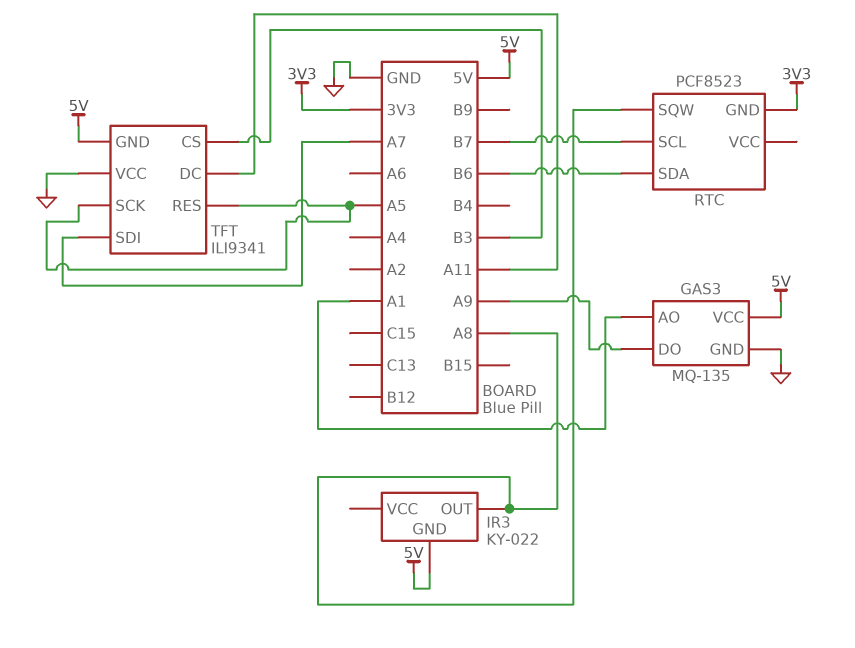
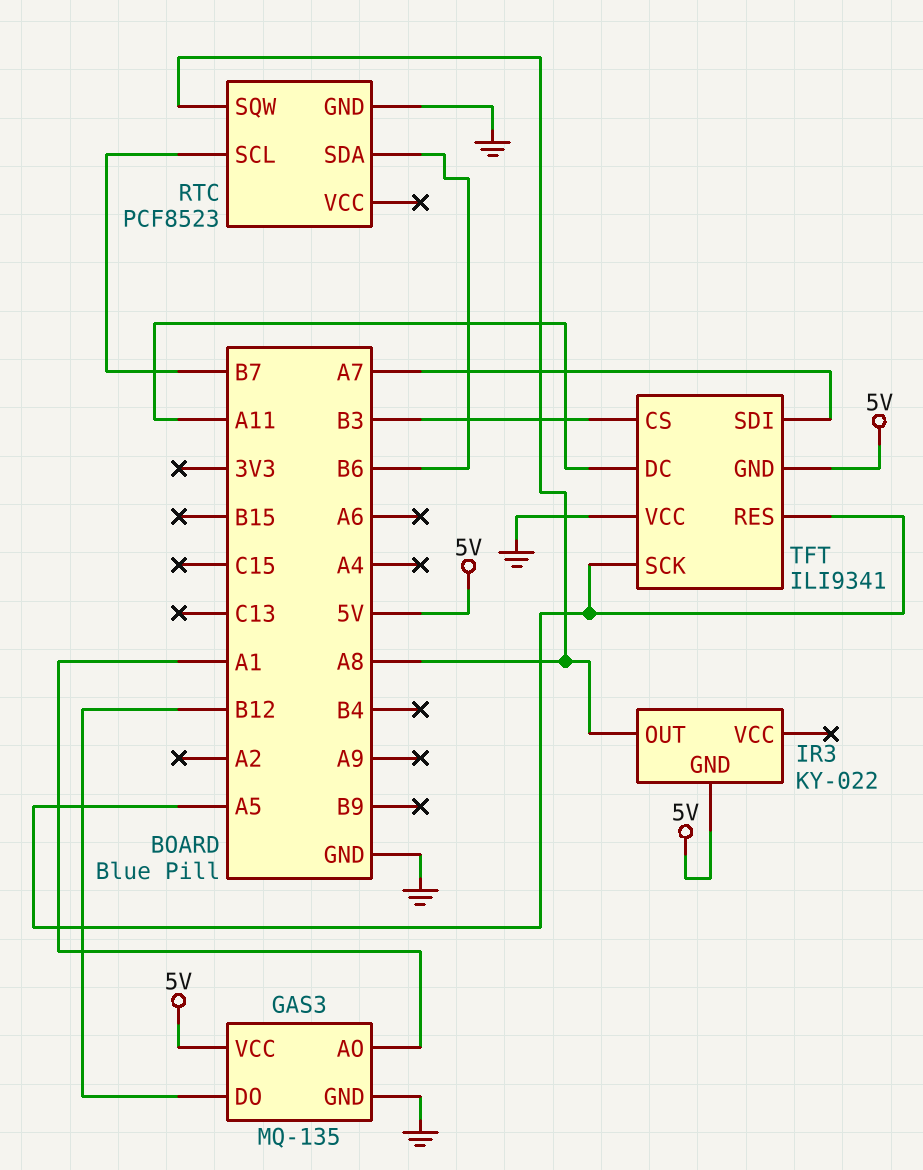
GAS3 pin DO: A9 -> B12
RTC pin GND: 3V3 -> GND

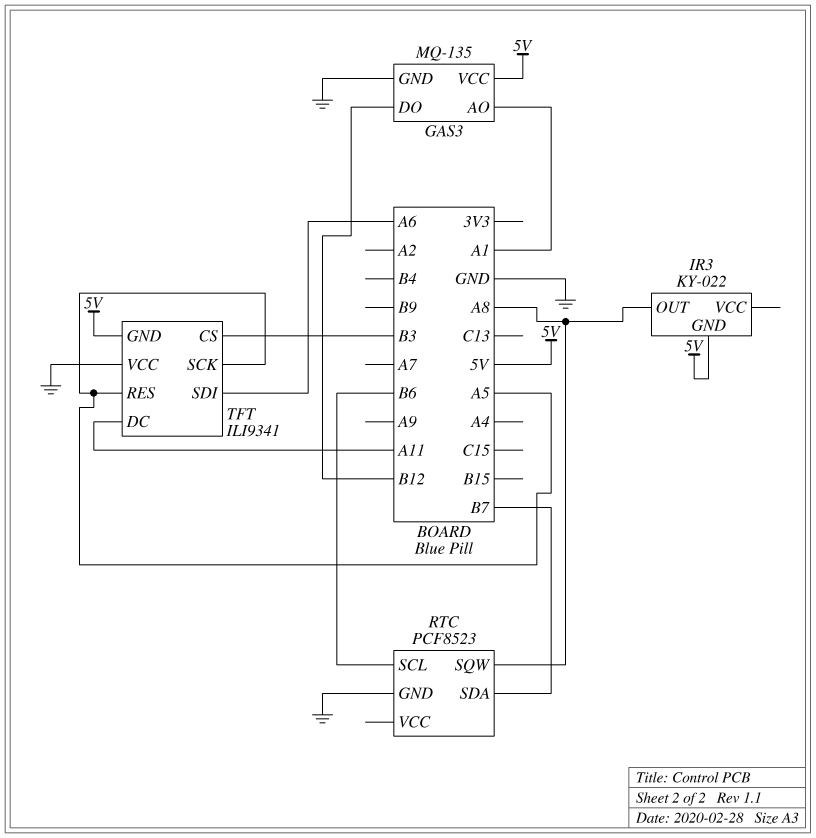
RTC pin SCL: B7 -> B6
RTC pin SDA: B6 -> B7
TFT pin SDI: A7 -> A6

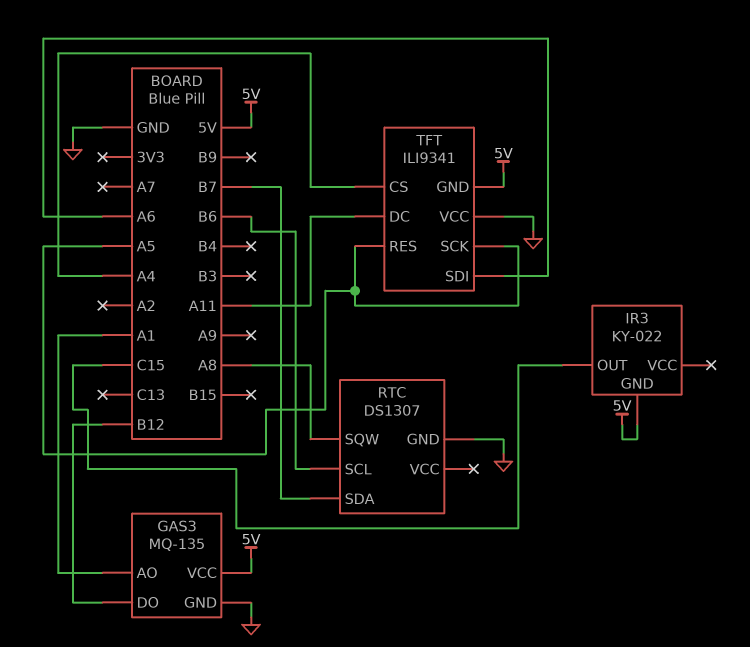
IR3 pin OUT: A8 -> C15
RTC: PCF8523 -> DS1307
TFT pin CS: B3 -> A4

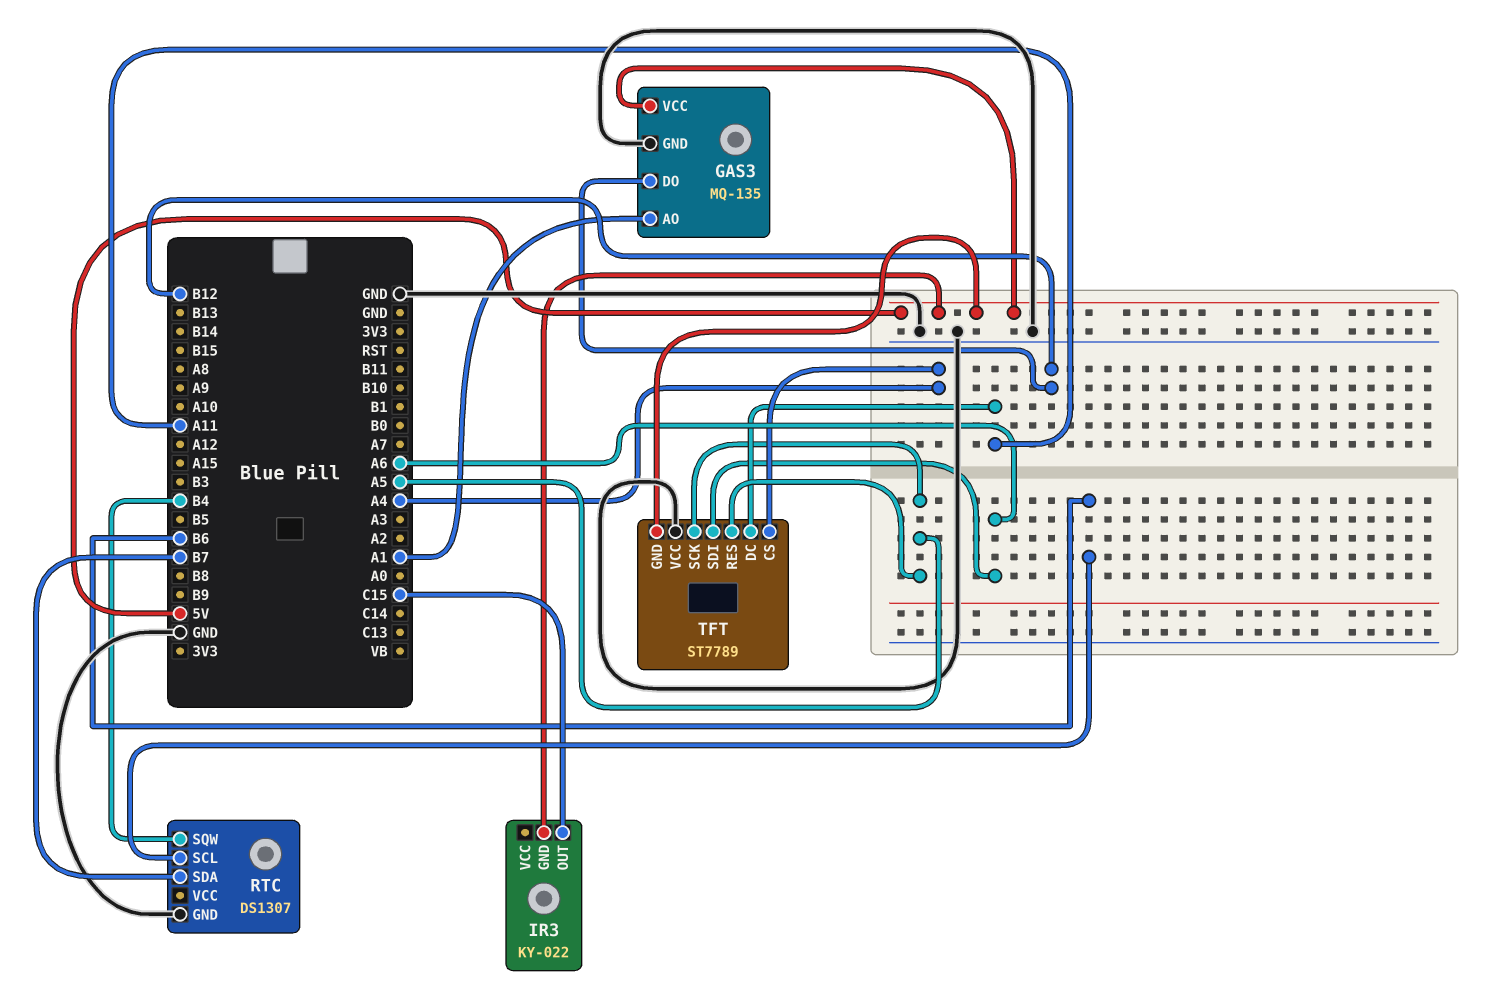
RTC pin SQW: A8 -> B4
TFT: ILI9341 -> ST7789

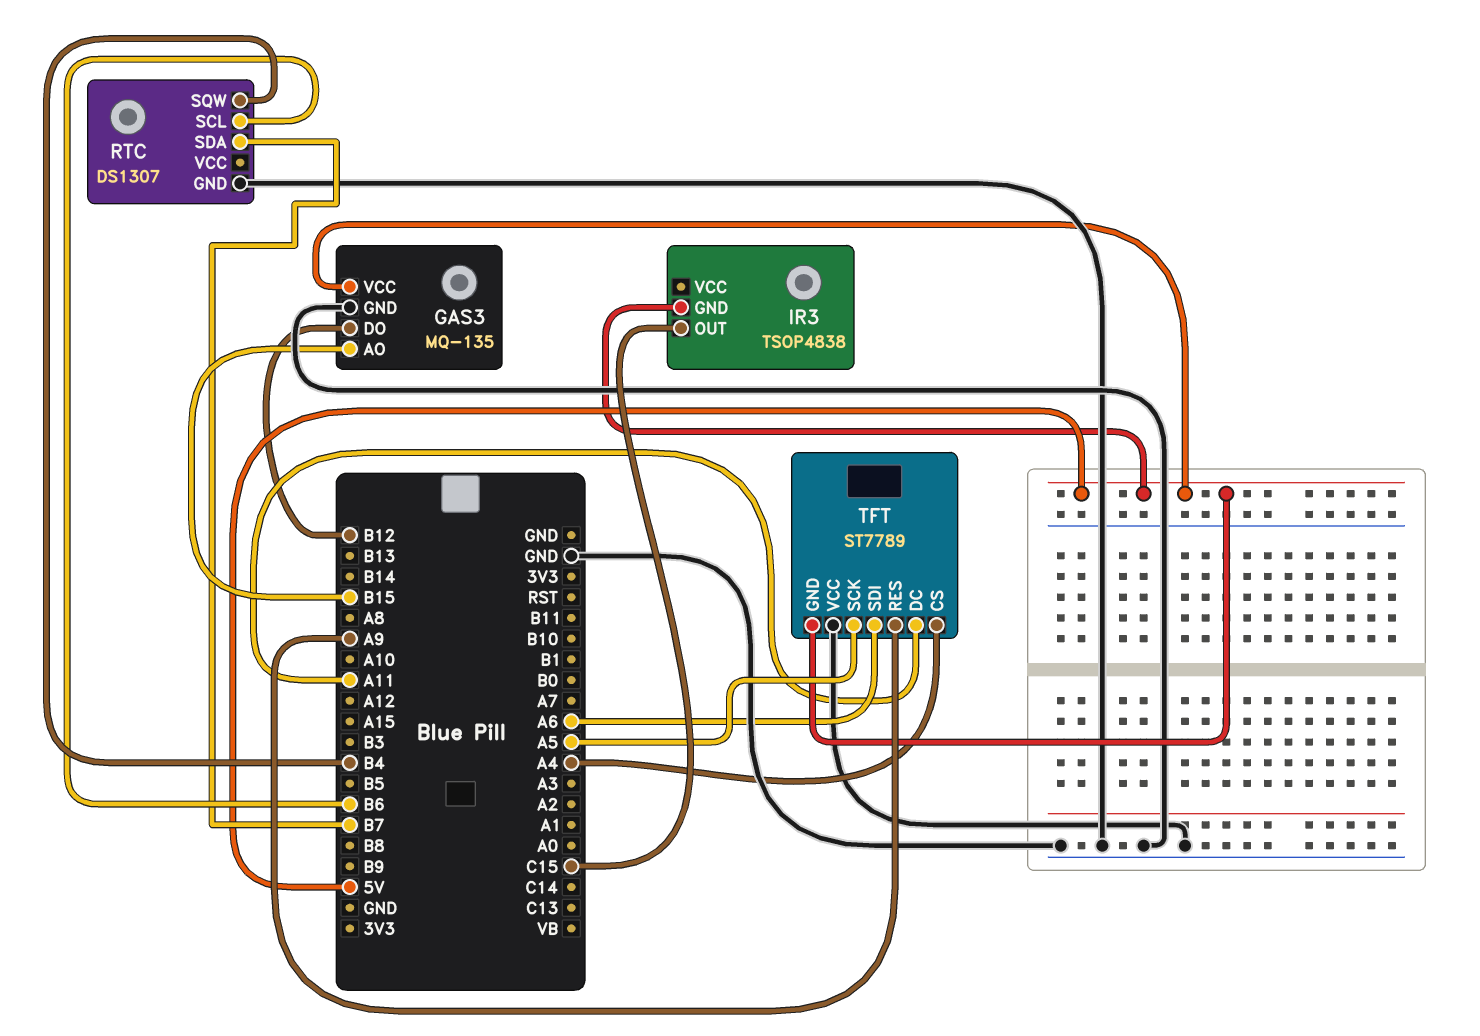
GAS3 pin AO: A1 -> B15
IR3: KY-022 -> TSOP4838
TFT pin RES: A5 -> A9

